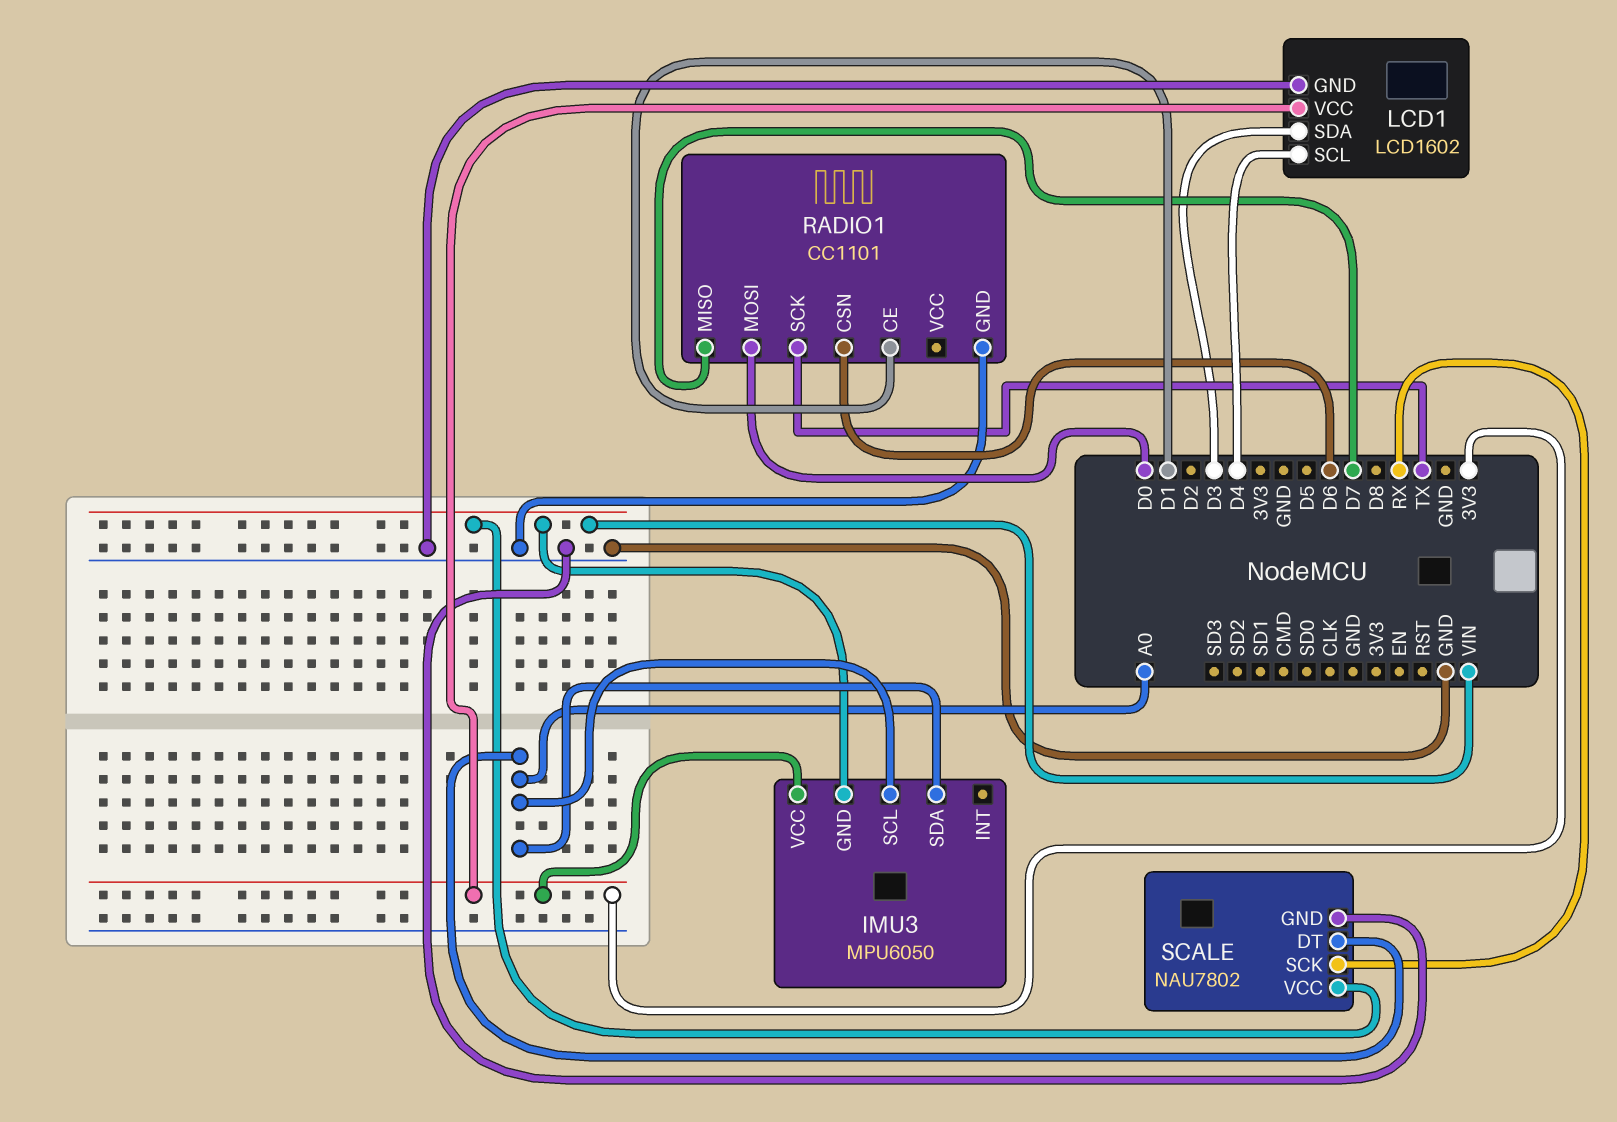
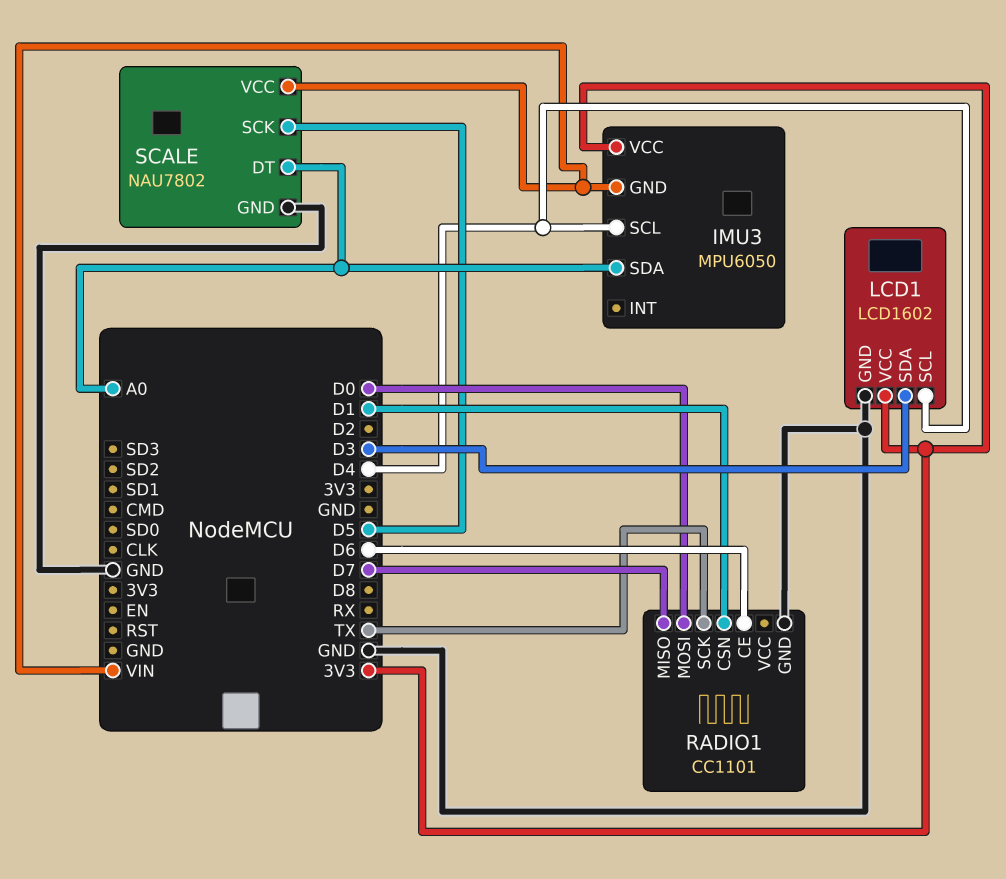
IMU3 pin SCL: A0 -> D4
RADIO1 pin CE: D1 -> D6
RADIO1 pin CSN: D6 -> D1
SCALE pin SCK: RX -> D5

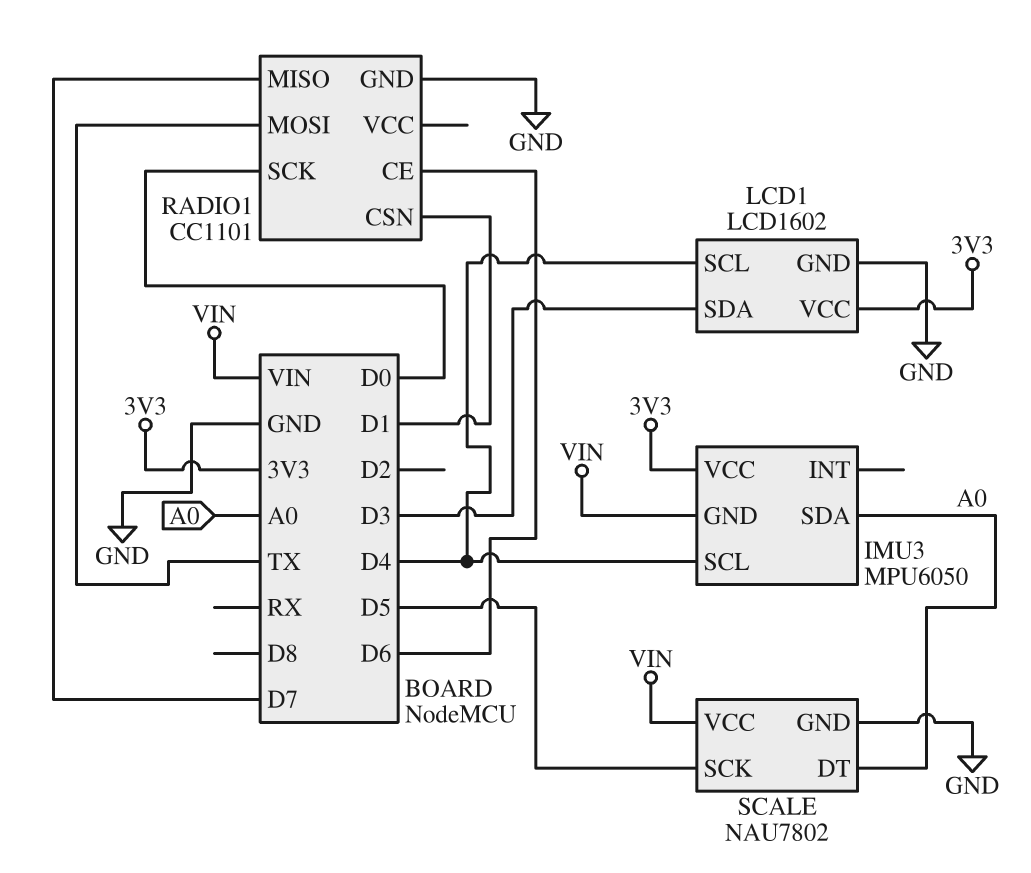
RADIO1 pin MOSI: D0 -> TX
RADIO1 pin SCK: TX -> D0

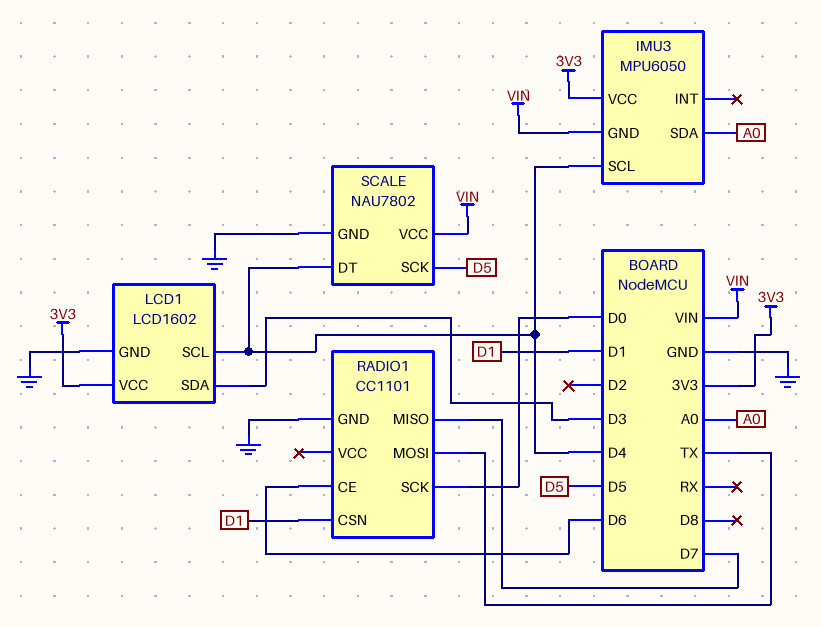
SCALE pin DT: A0 -> D4

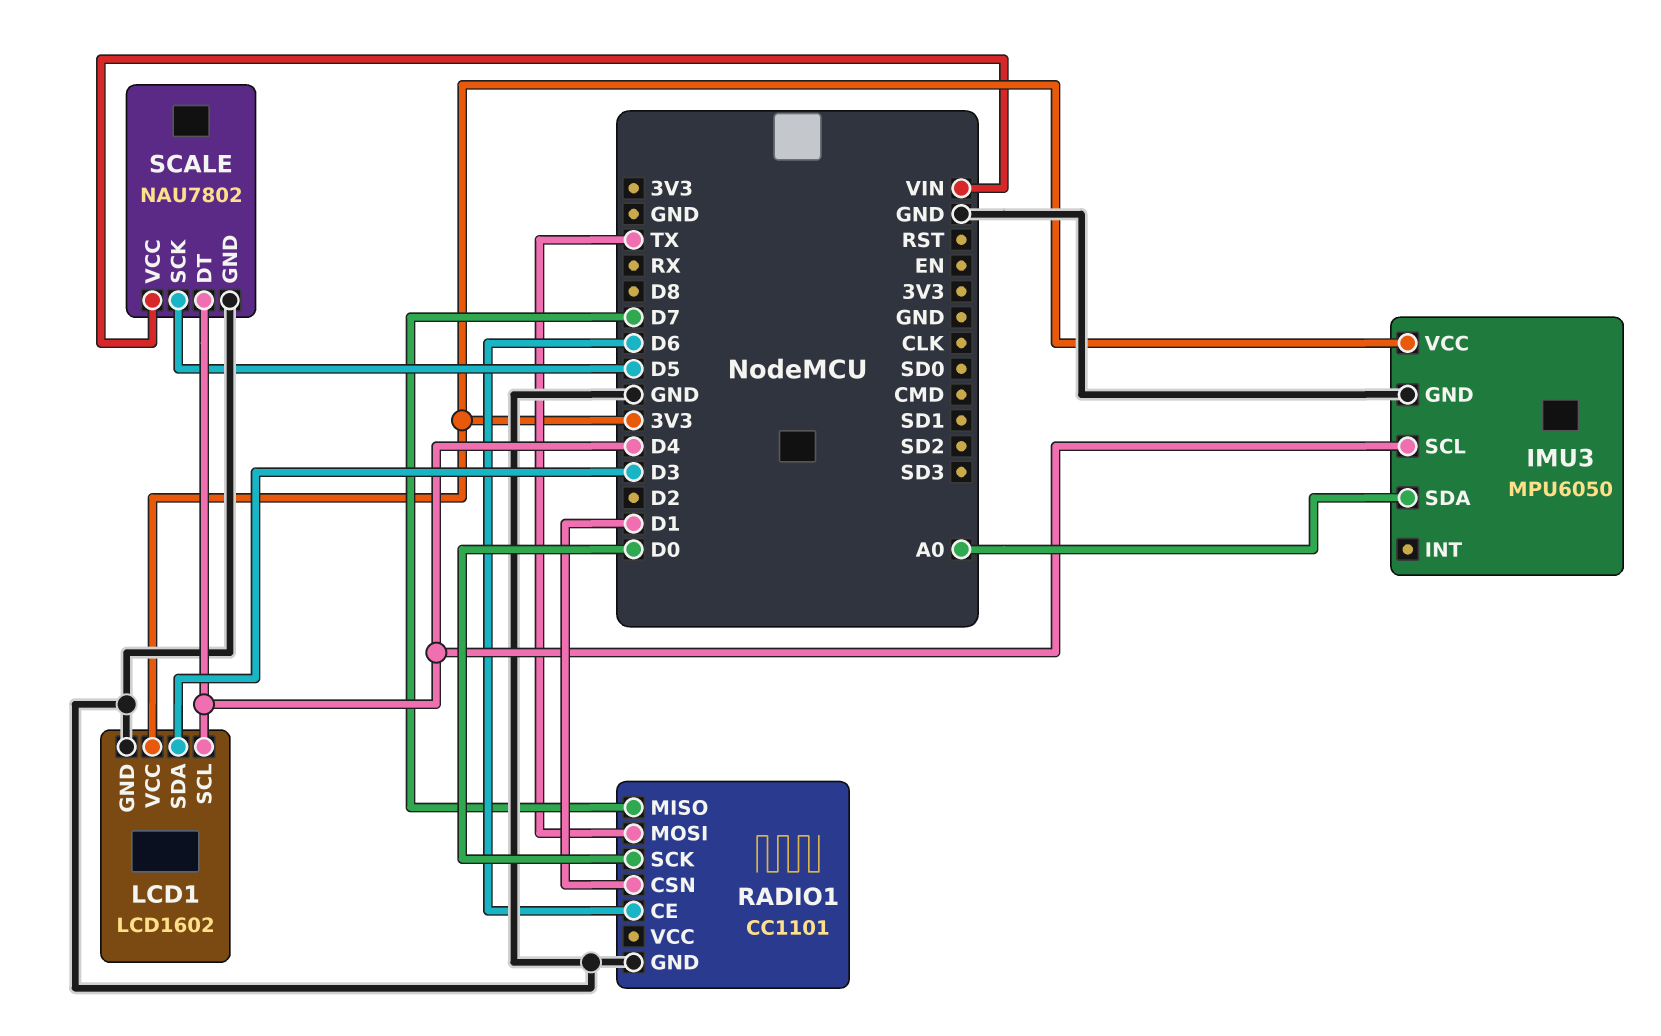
IMU3 pin GND: VIN -> GND

